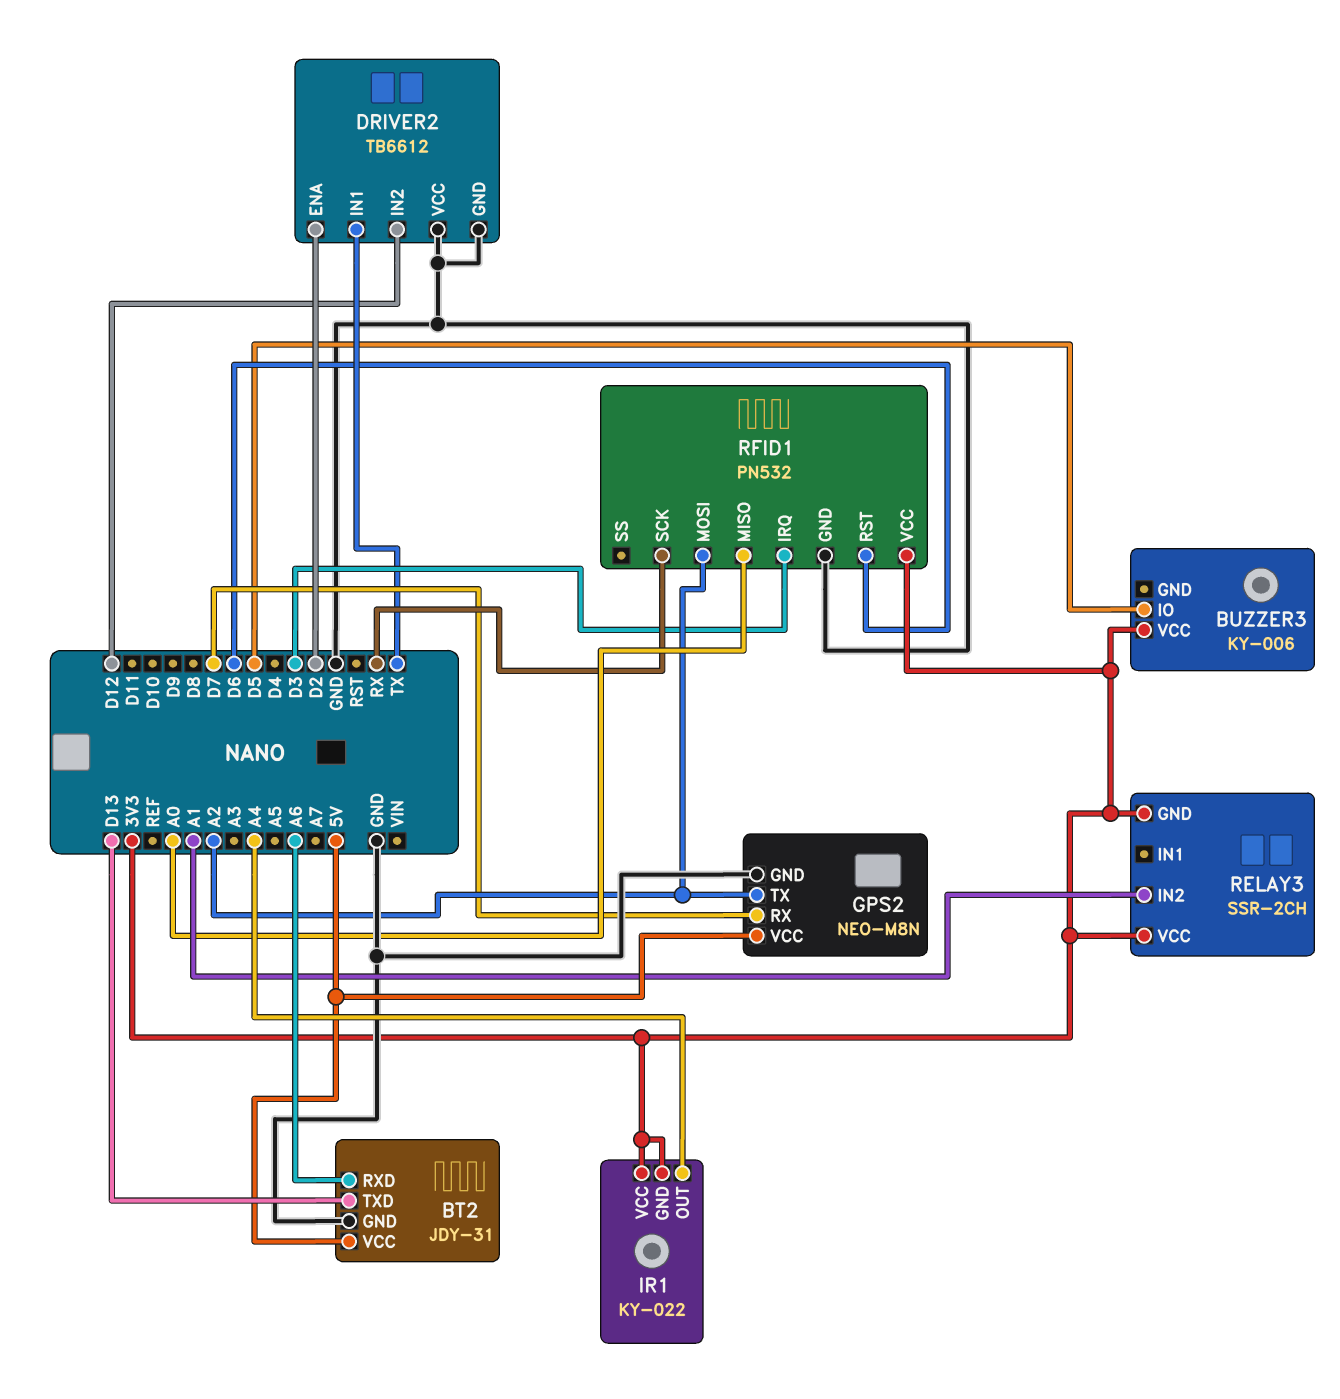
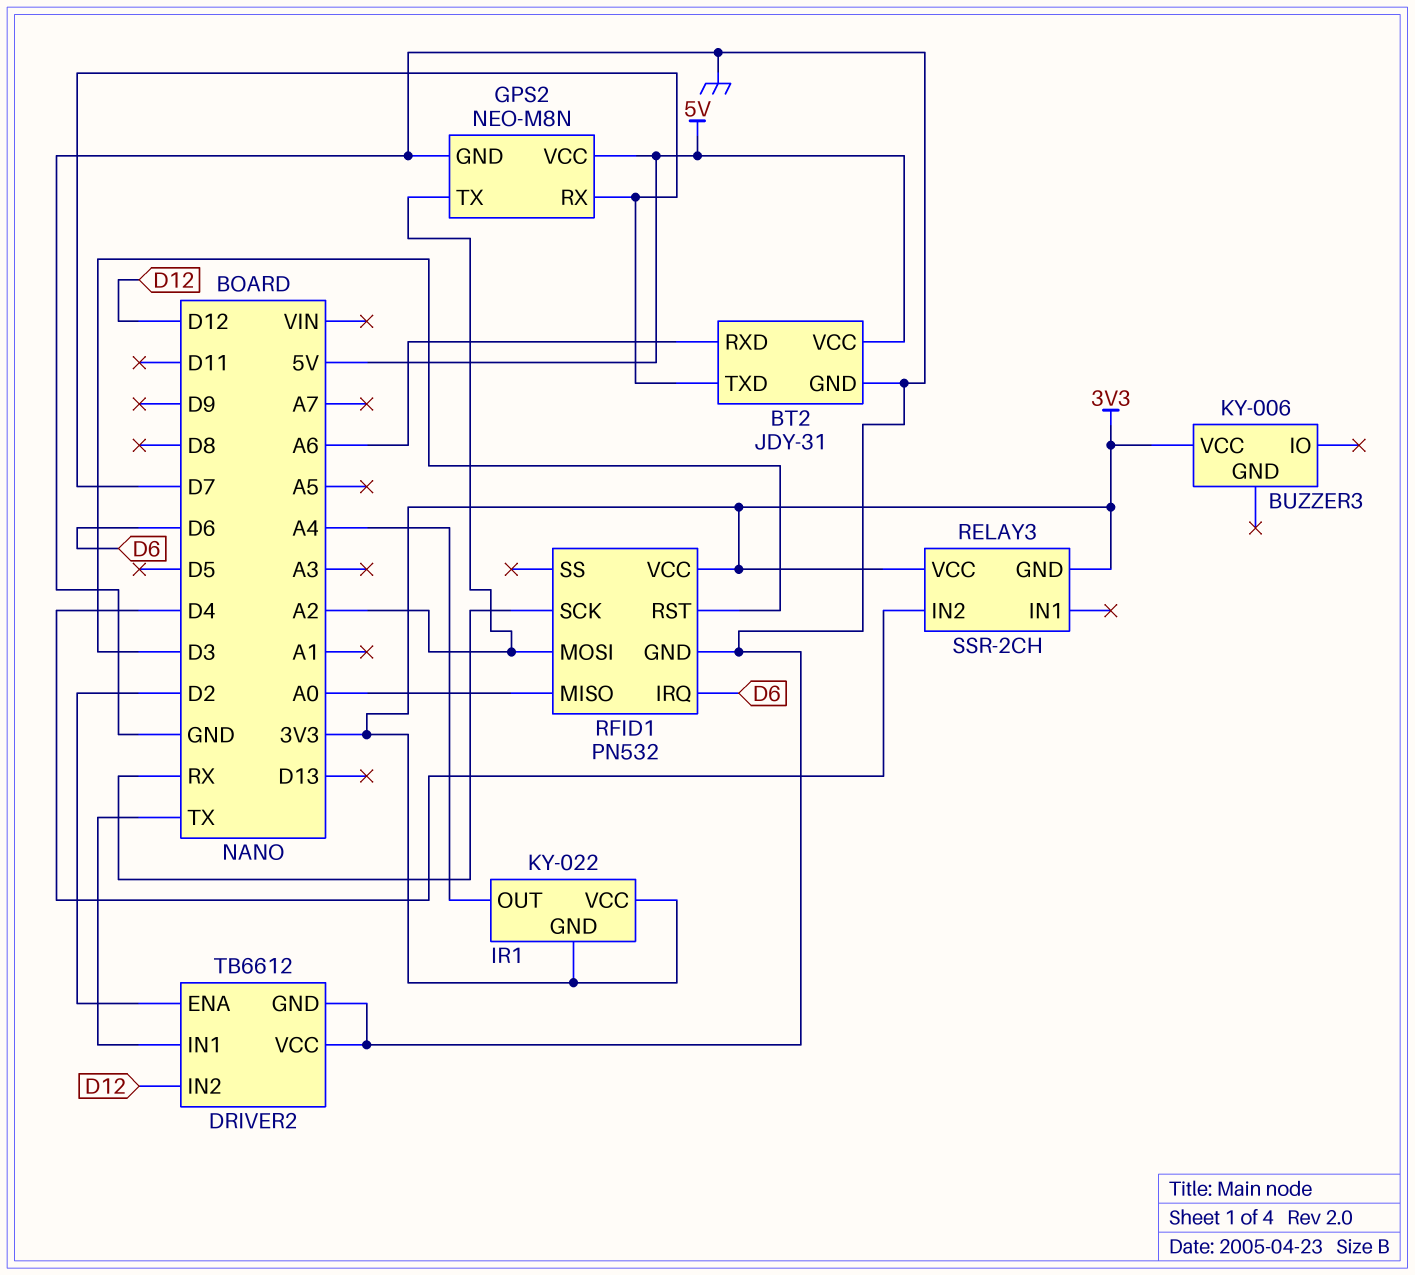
BT2 pin TXD: D13 -> D7
BUZZER3 pin IO: D5 -> none
RELAY3 pin IN2: A1 -> D4
RFID1 pin IRQ: D3 -> D6
RFID1 pin RST: D6 -> D3

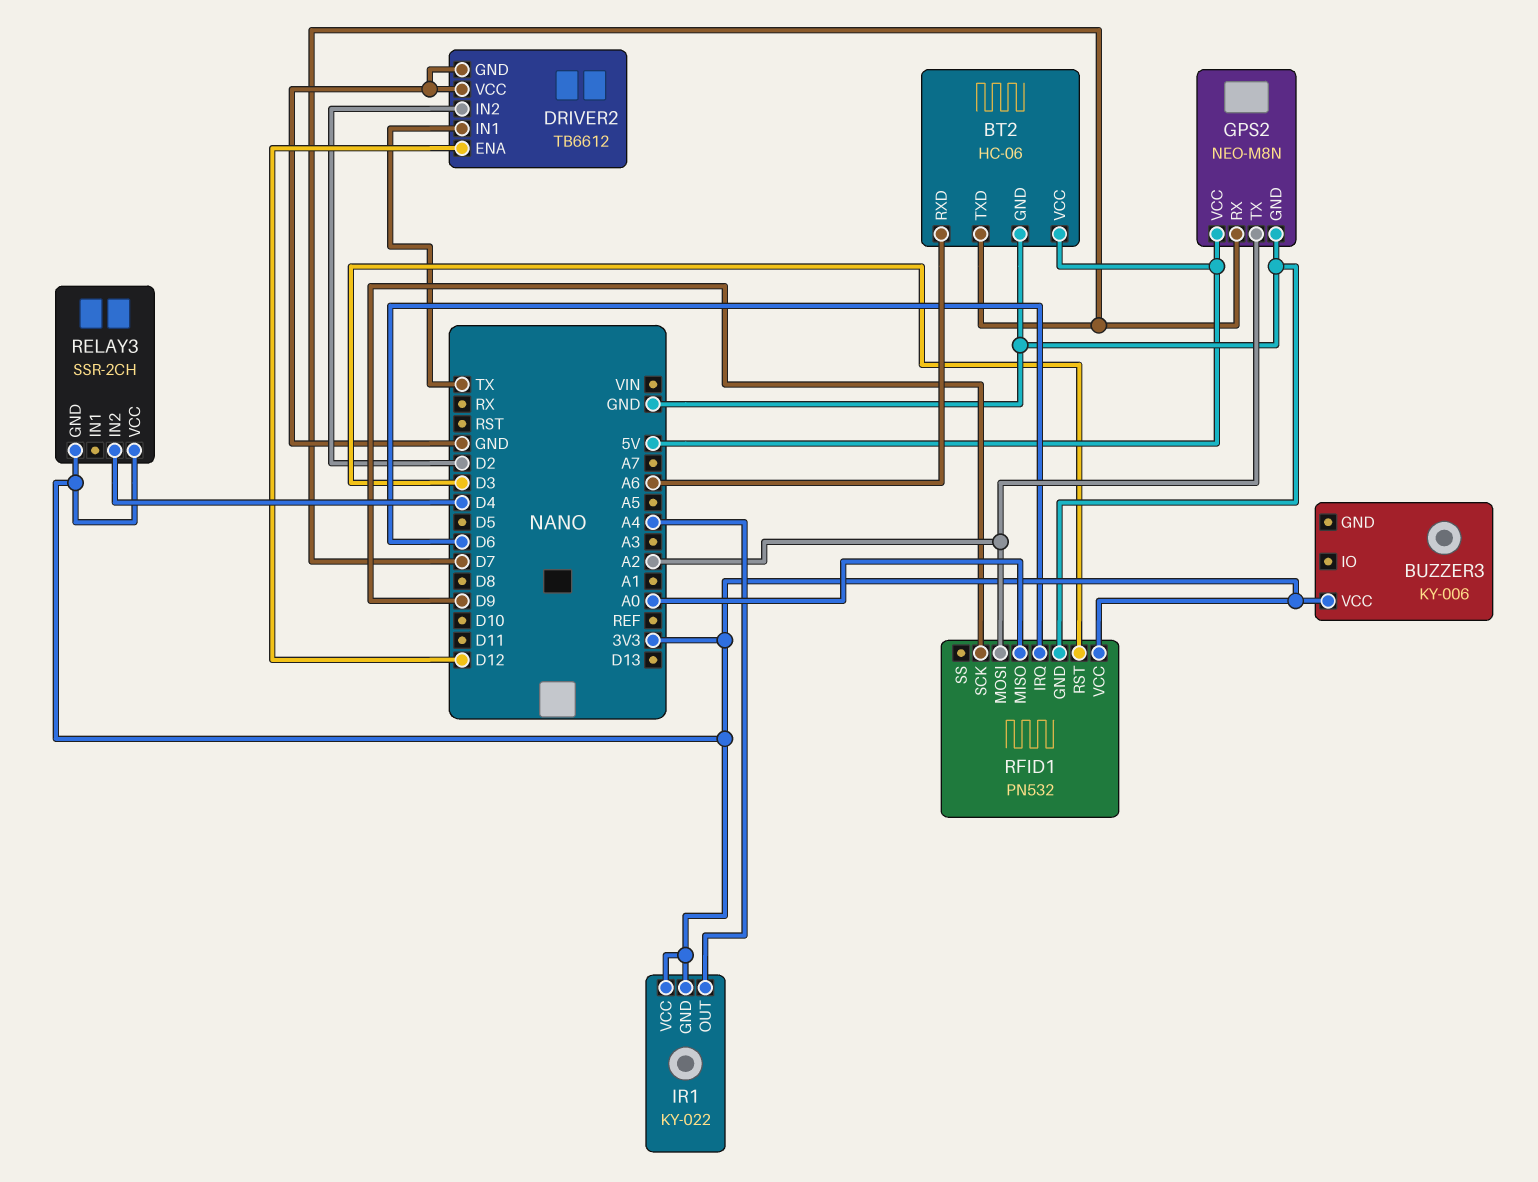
BT2: JDY-31 -> HC-06
DRIVER2 pin ENA: D2 -> D12
DRIVER2 pin IN2: D12 -> D2
RFID1 pin SCK: RX -> D9

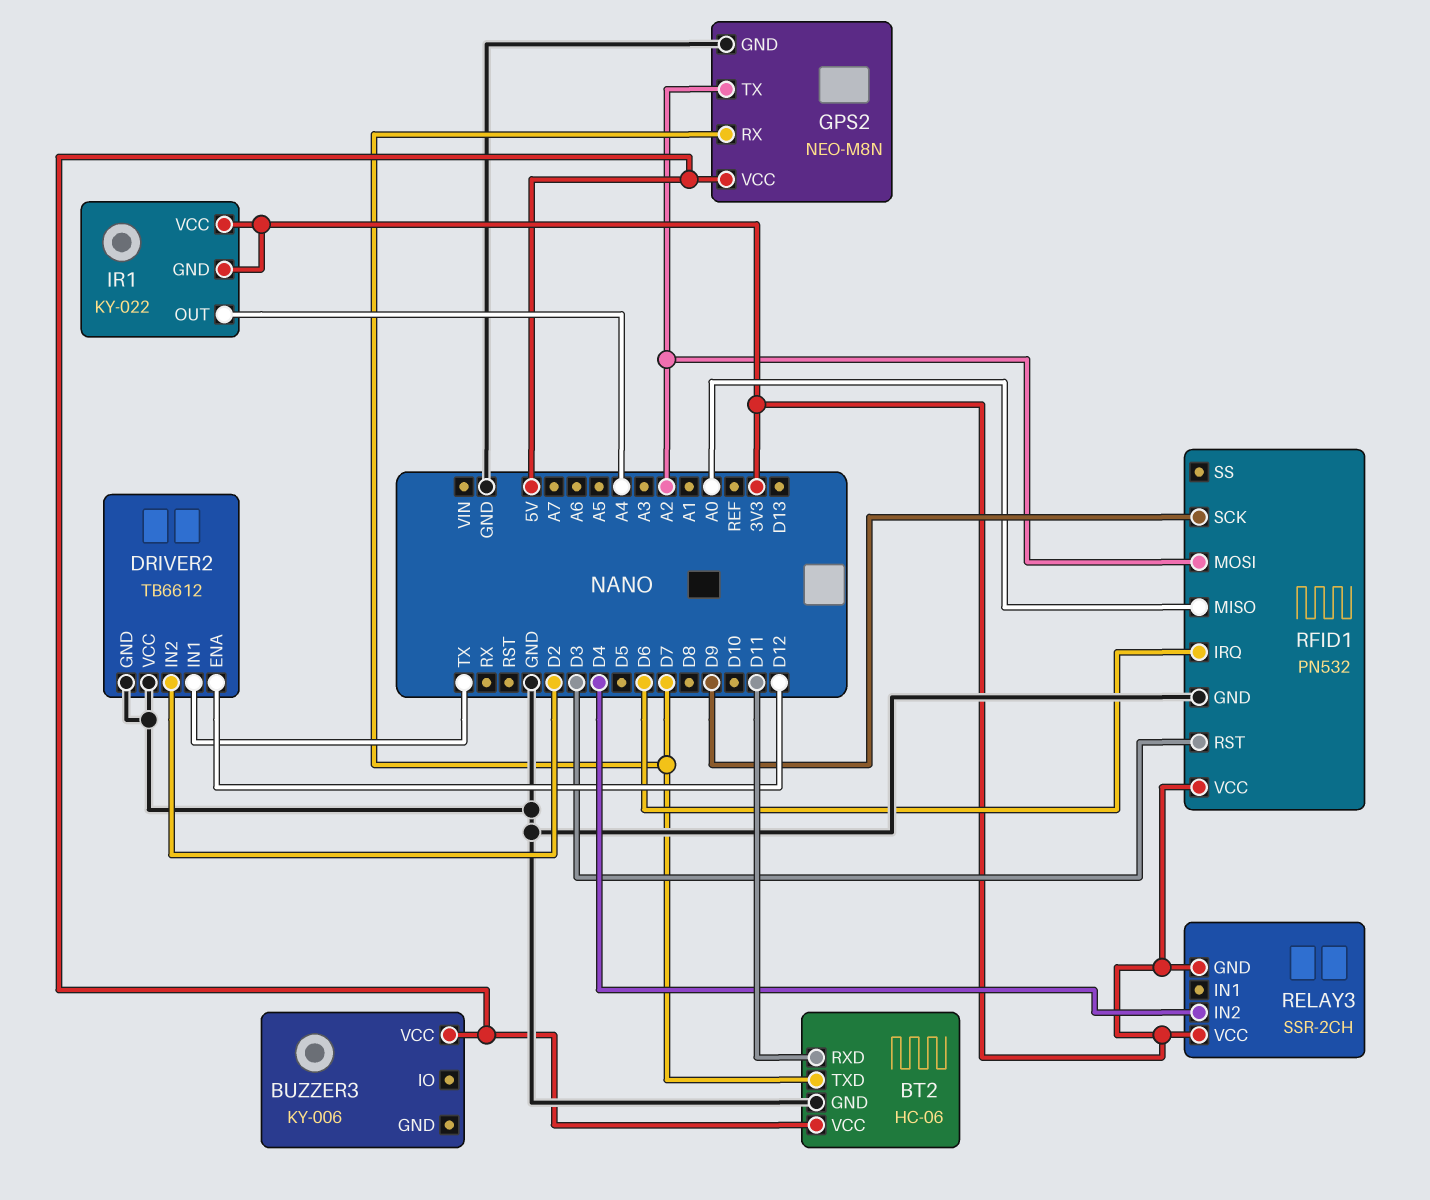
BT2 pin RXD: A6 -> D11
BUZZER3 pin VCC: 3V3 -> 5V

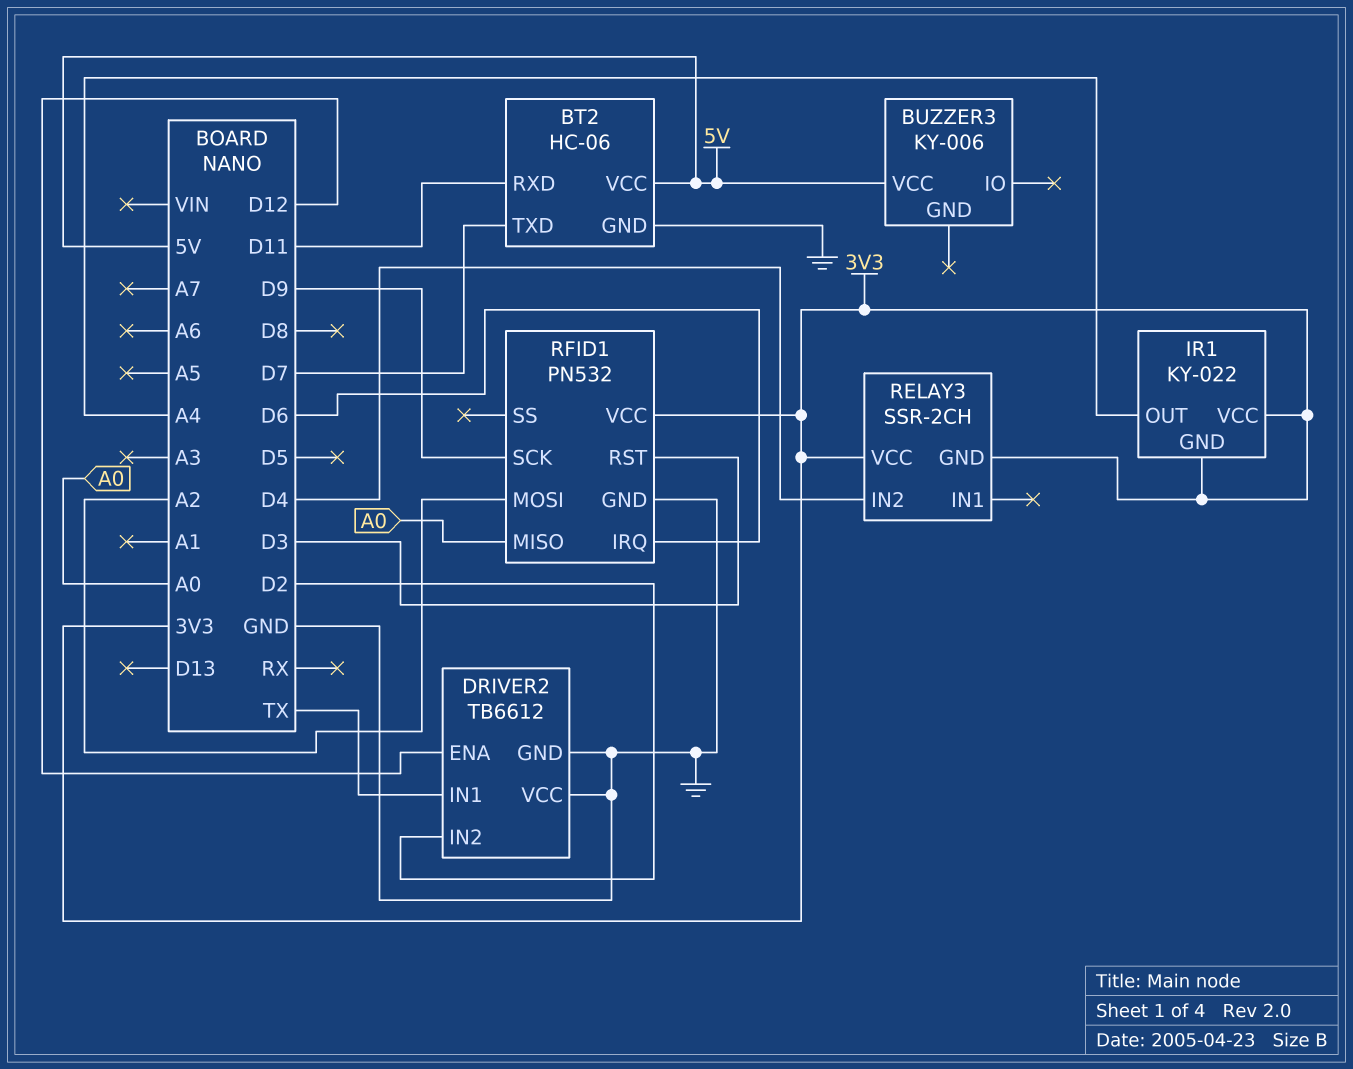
GPS2: NEO-M8N -> none
GPS2 pin GND: GND -> none
GPS2 pin RX: D7 -> none
GPS2 pin TX: A2 -> none
GPS2 pin VCC: 5V -> none

